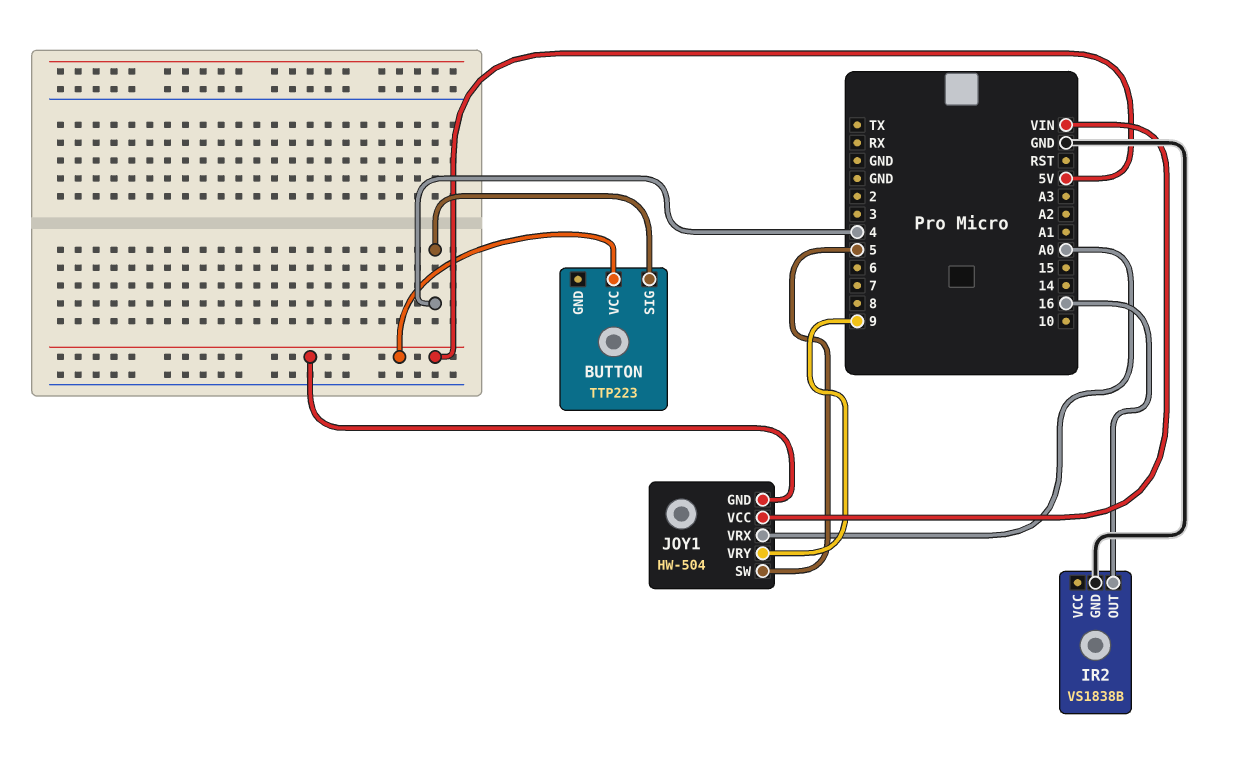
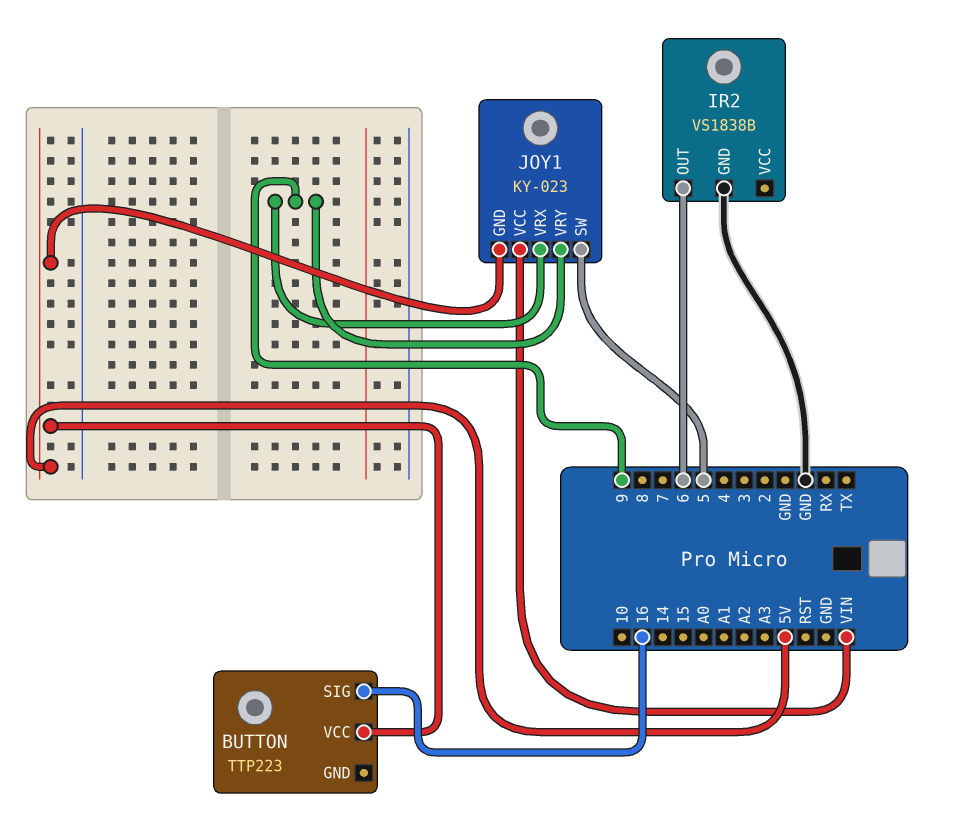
BUTTON pin SIG: 4 -> 16
IR2 pin OUT: 16 -> 6
JOY1: HW-504 -> KY-023
JOY1 pin VRX: A0 -> 9

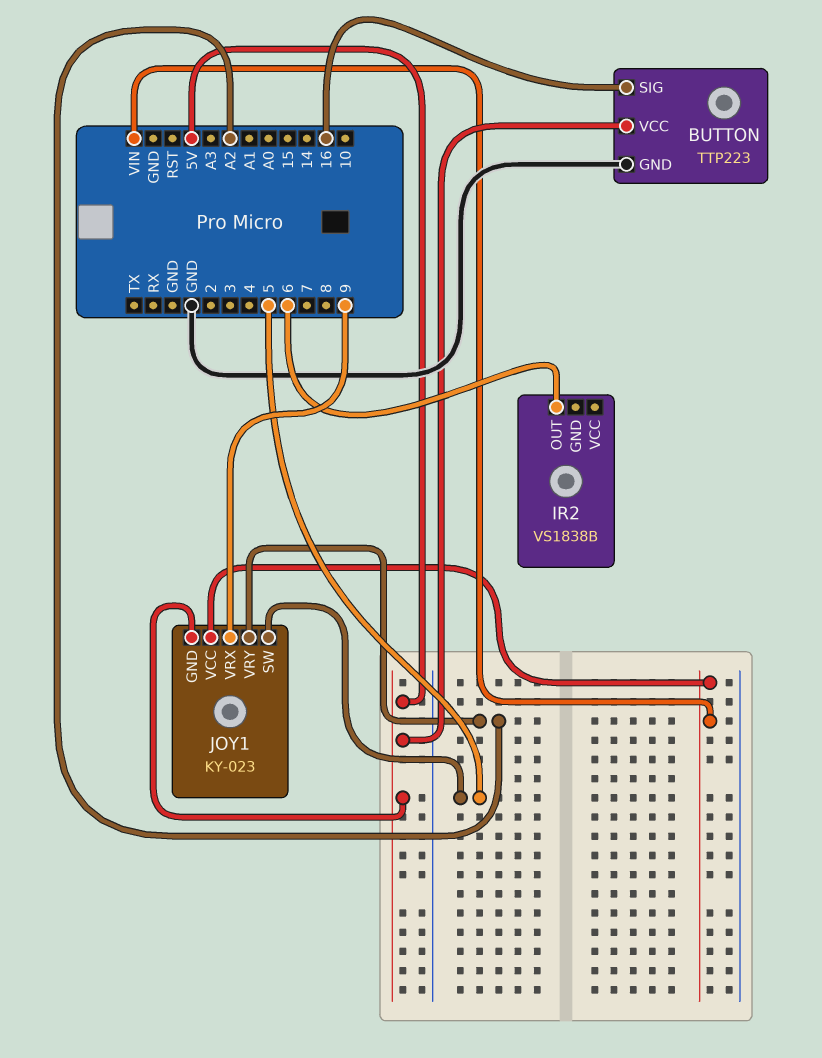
BUTTON pin GND: none -> GND
IR2 pin GND: GND -> none
JOY1 pin VRY: 9 -> A2

